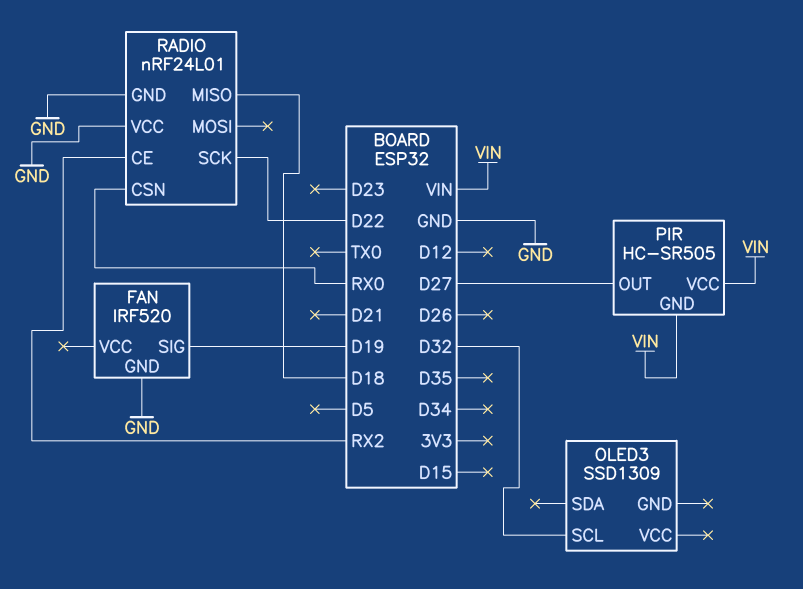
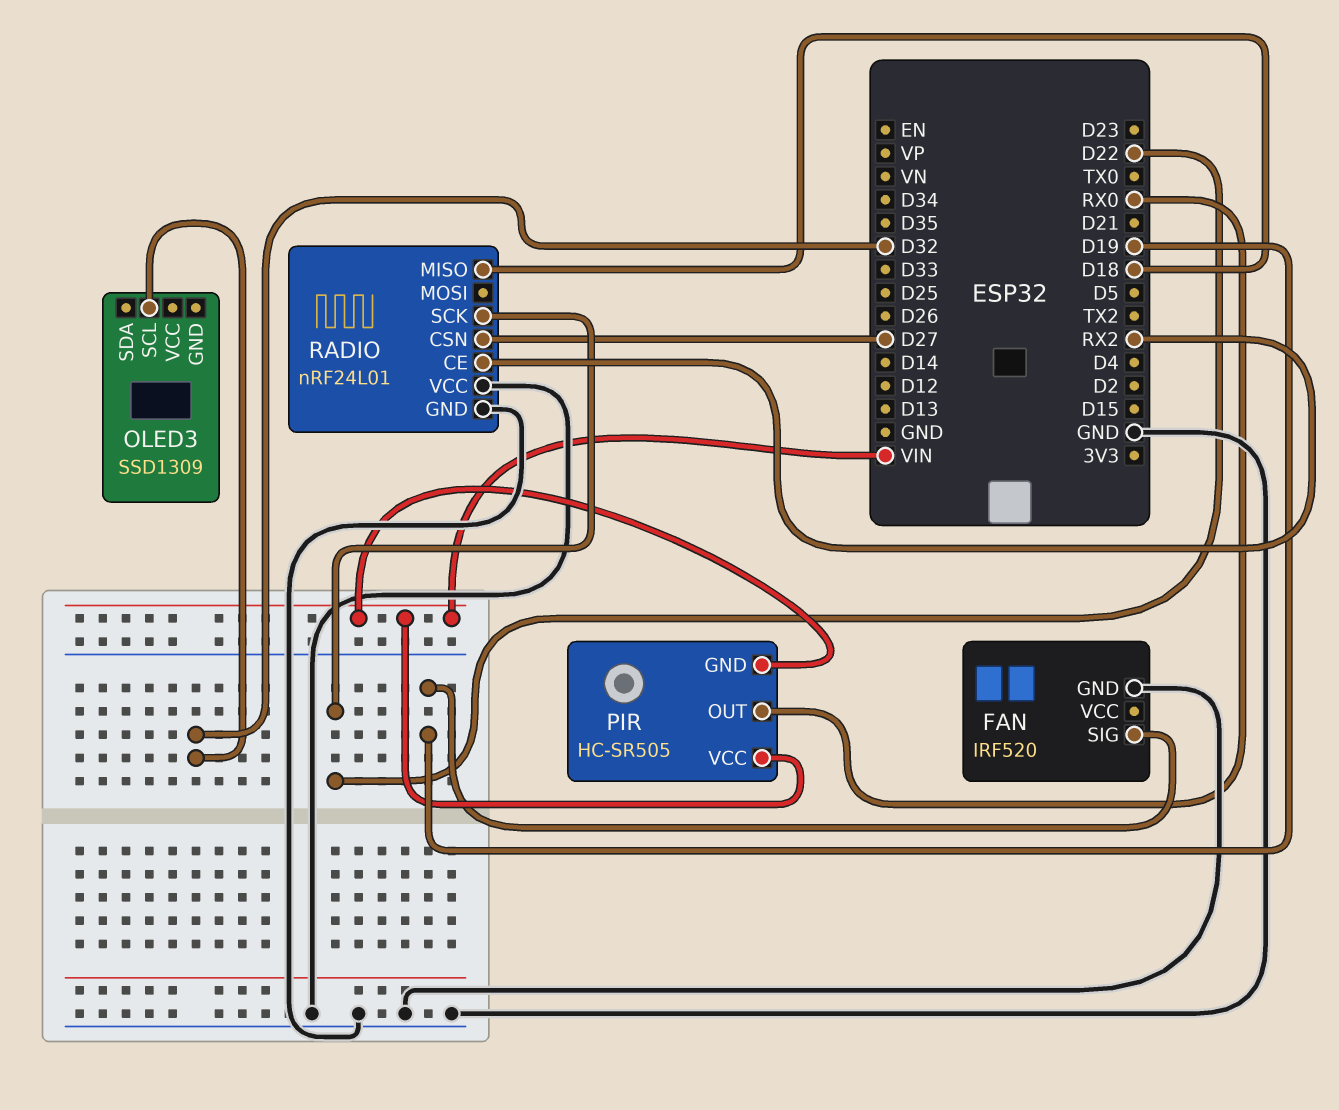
PIR pin OUT: D27 -> RX0
RADIO pin CSN: RX0 -> D27

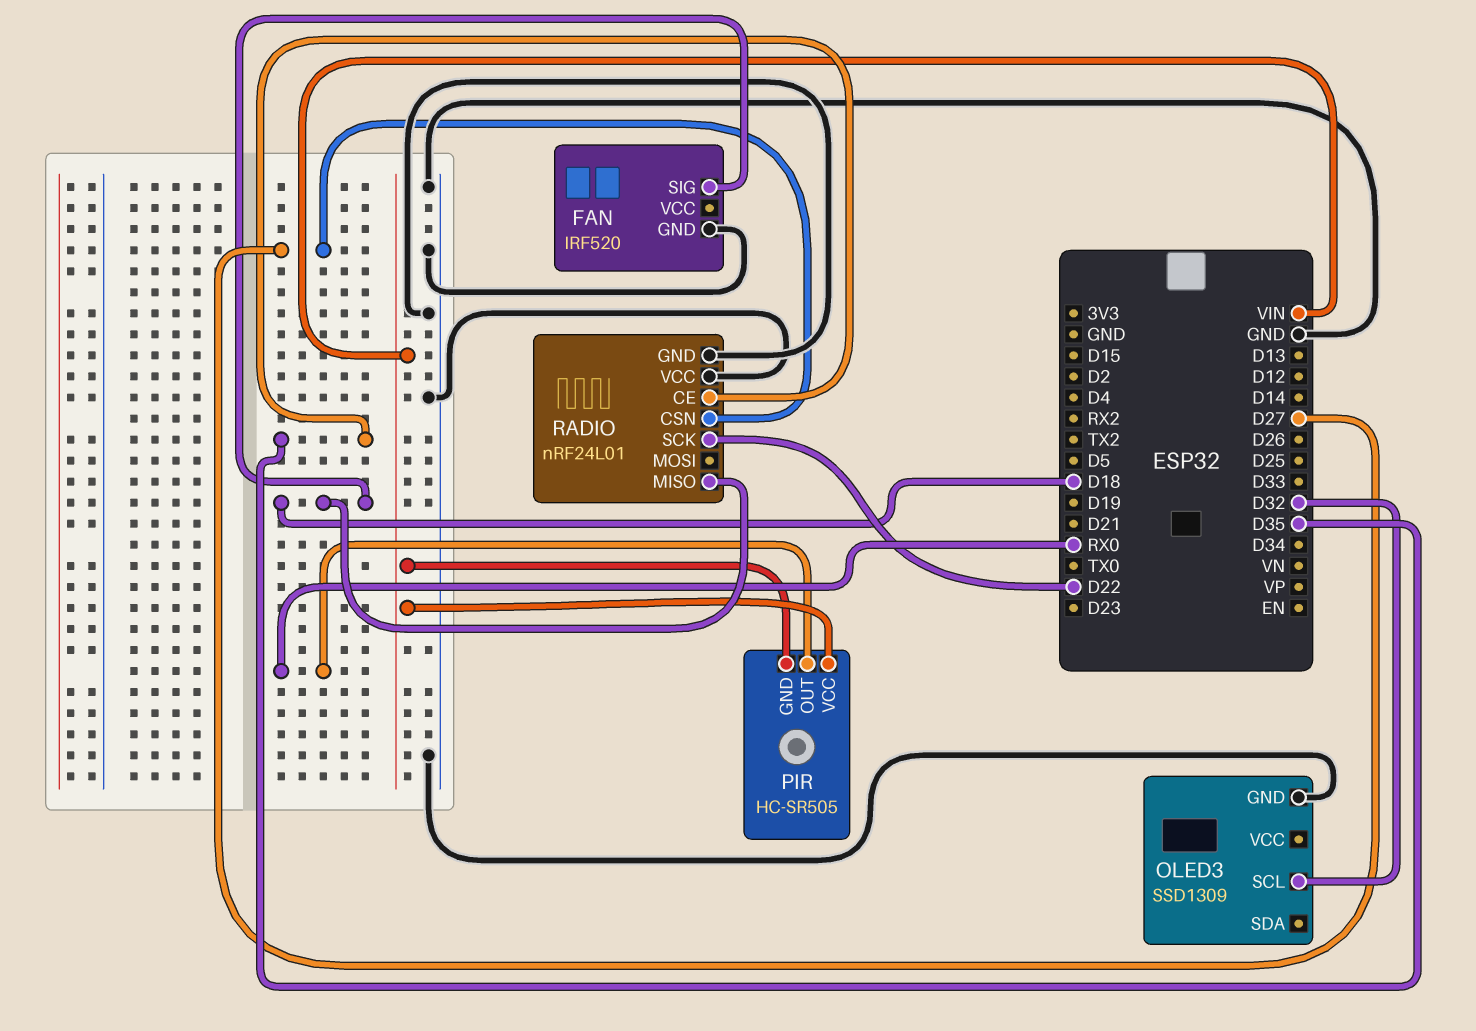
FAN pin SIG: D19 -> D18
OLED3 pin GND: none -> GND
RADIO pin CE: RX2 -> D35

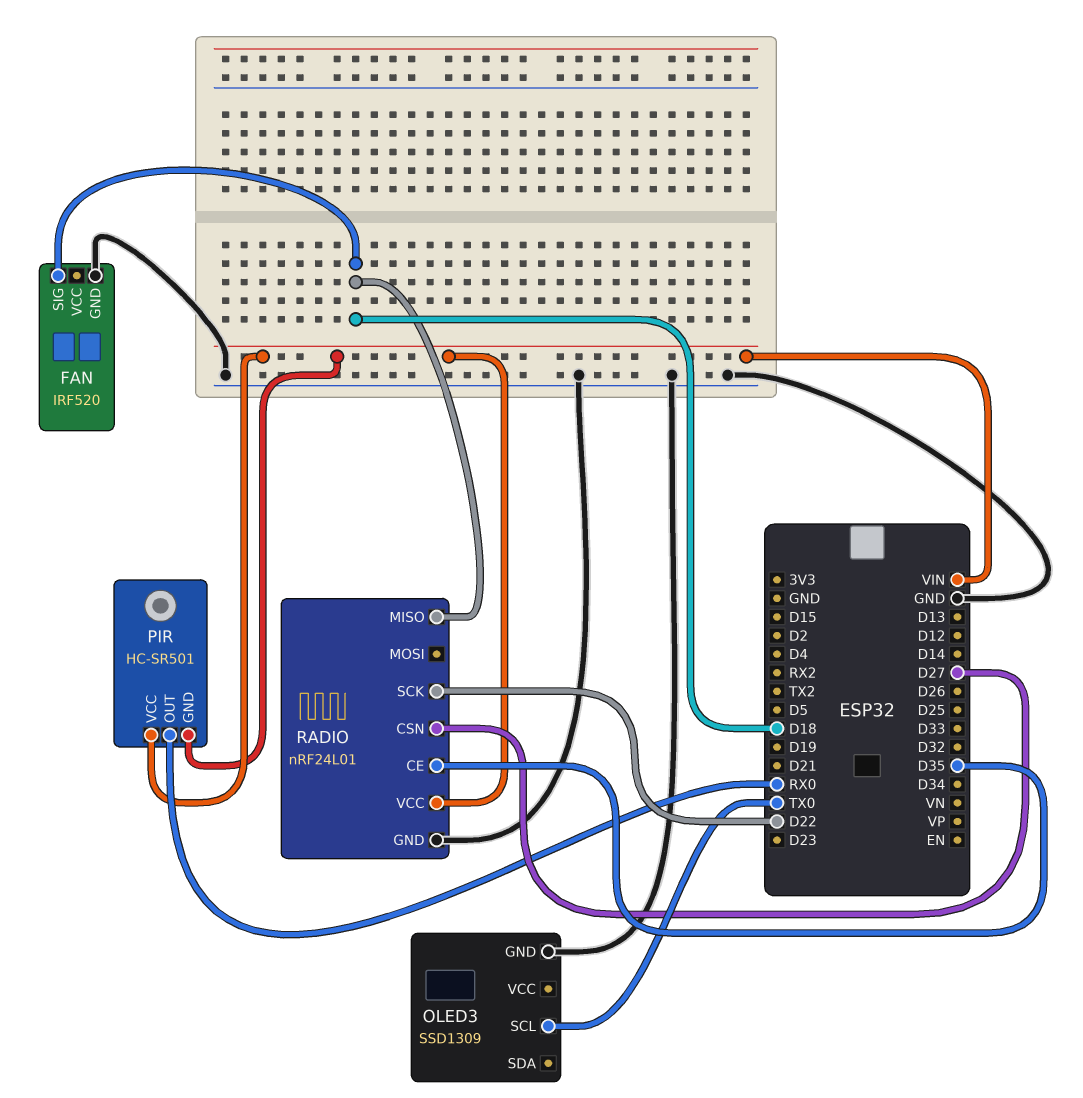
OLED3 pin SCL: D32 -> TX0
PIR: HC-SR505 -> HC-SR501
RADIO pin VCC: GND -> VIN

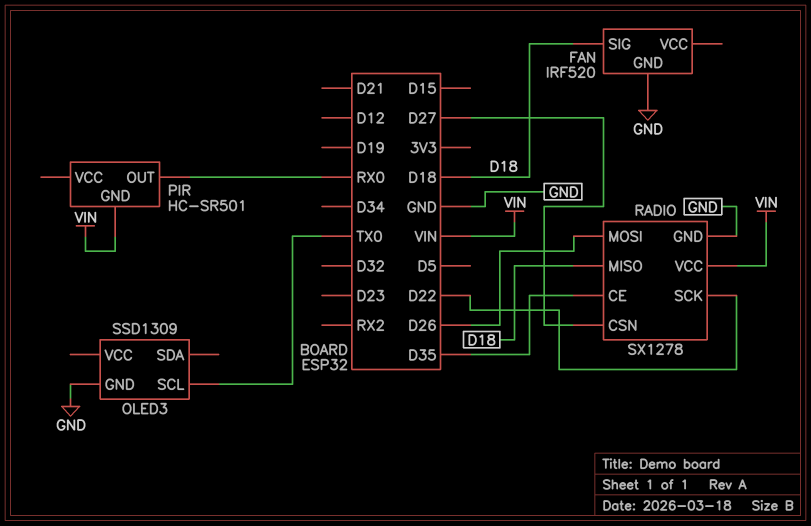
PIR pin VCC: VIN -> none
RADIO: nRF24L01 -> SX1278
RADIO pin MOSI: none -> D26

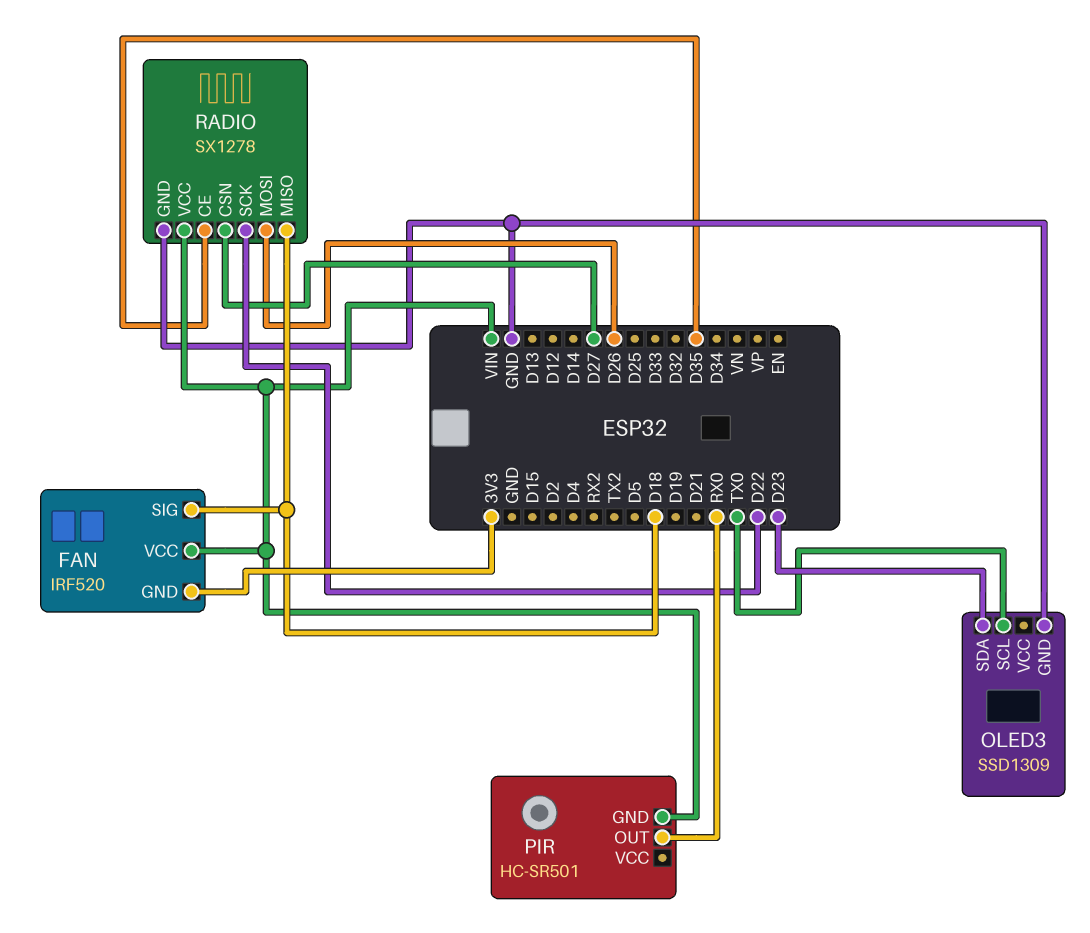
FAN pin GND: GND -> 3V3
FAN pin VCC: none -> VIN
OLED3 pin SDA: none -> D23

